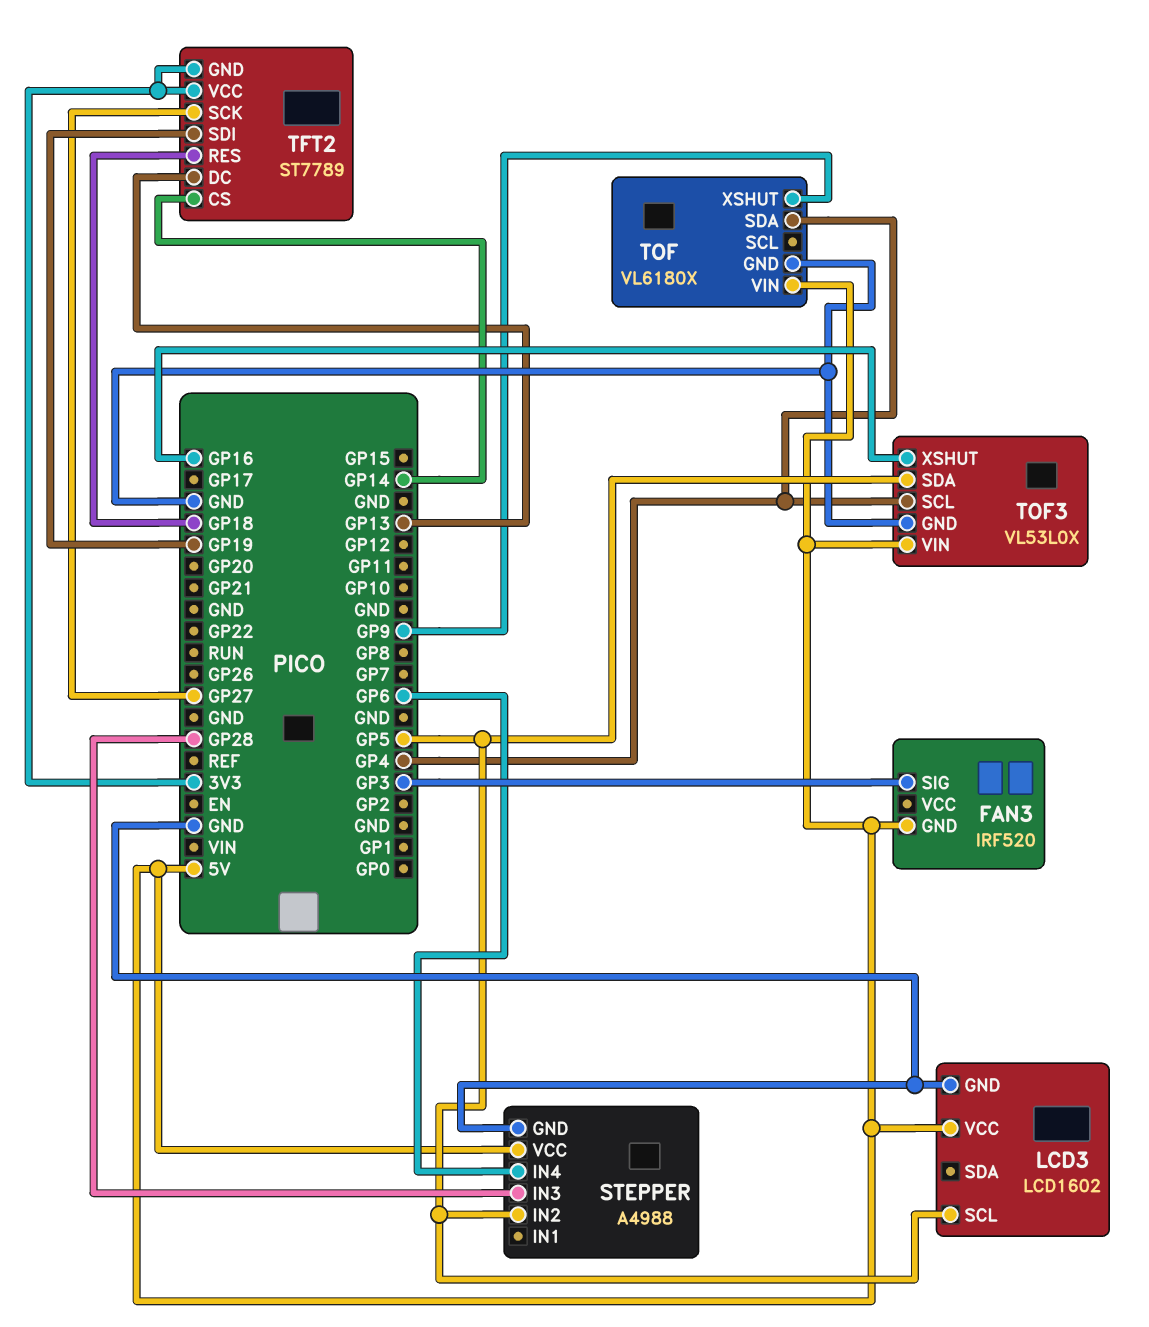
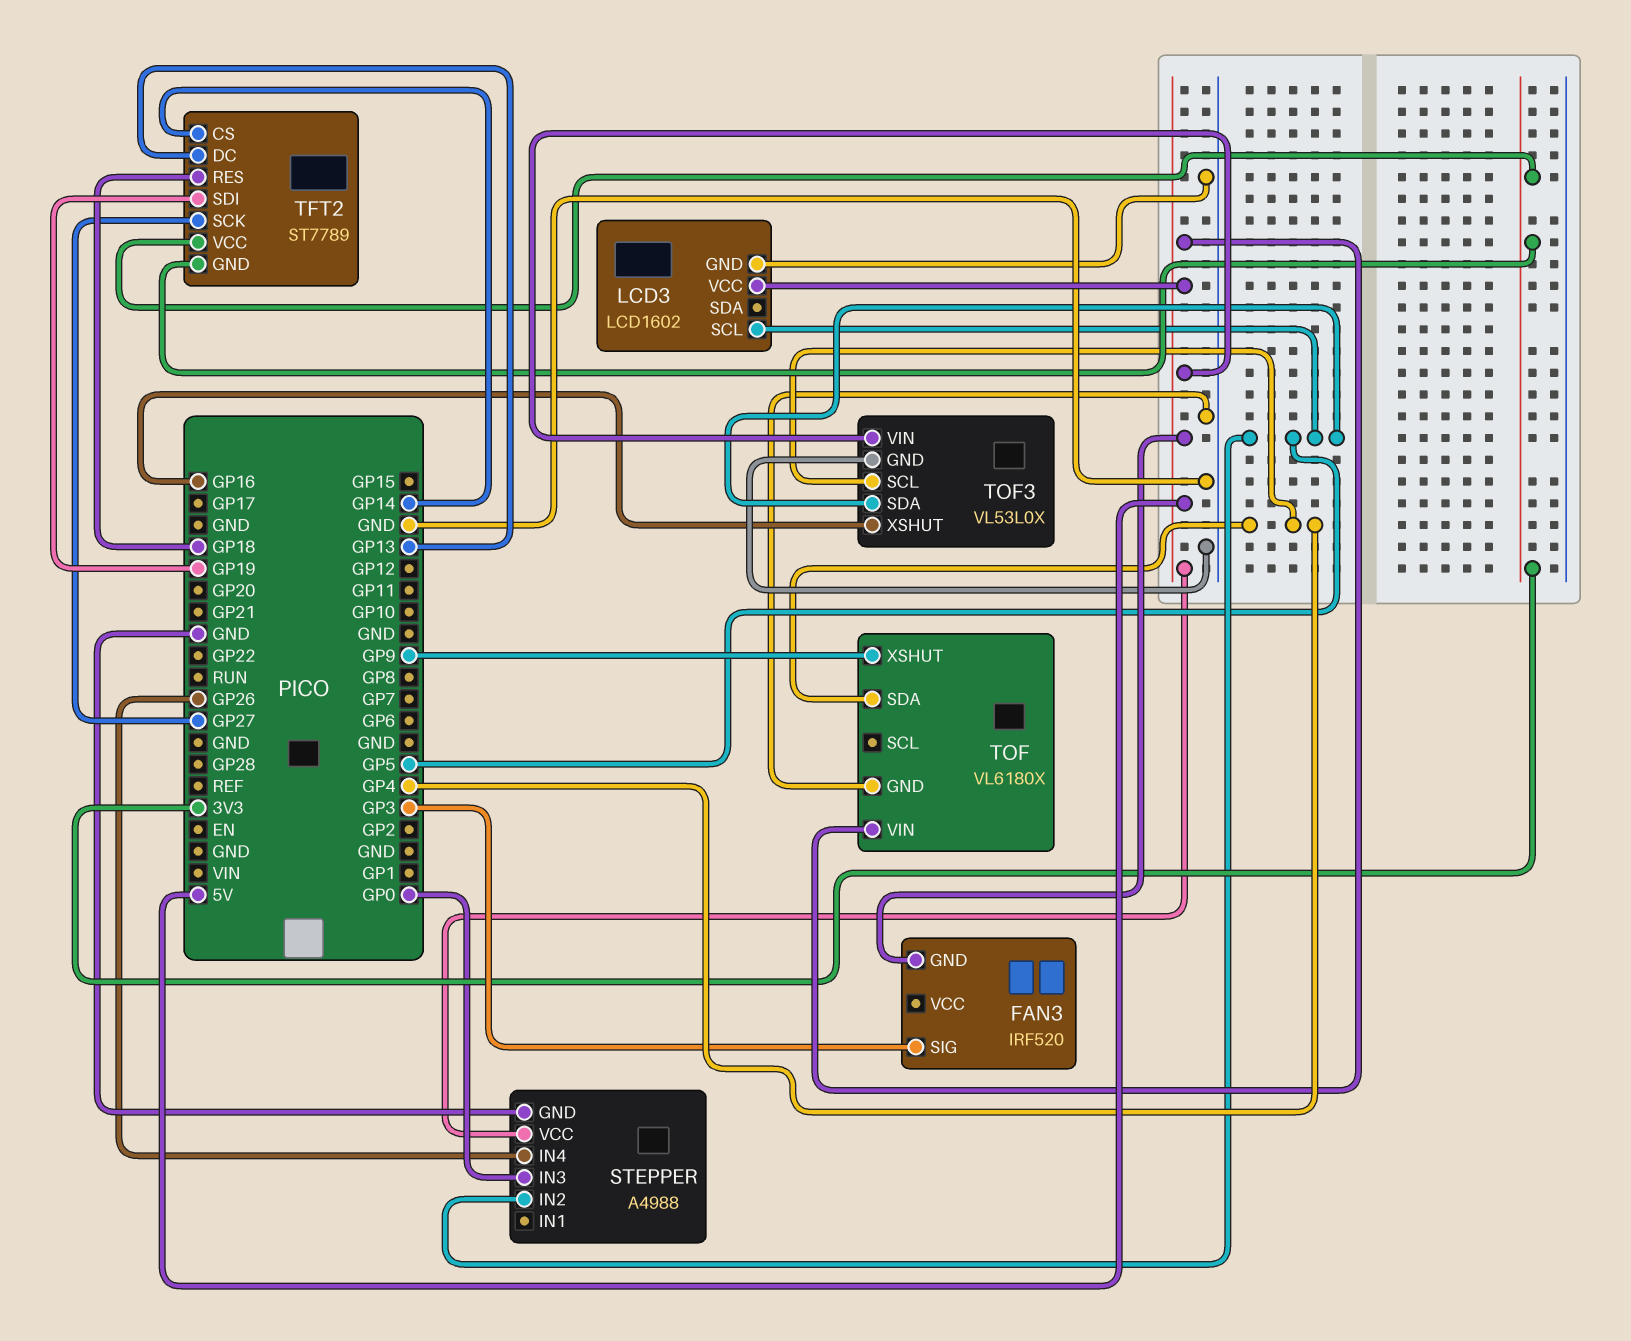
STEPPER pin IN3: GP28 -> GP0
STEPPER pin IN4: GP6 -> GP26

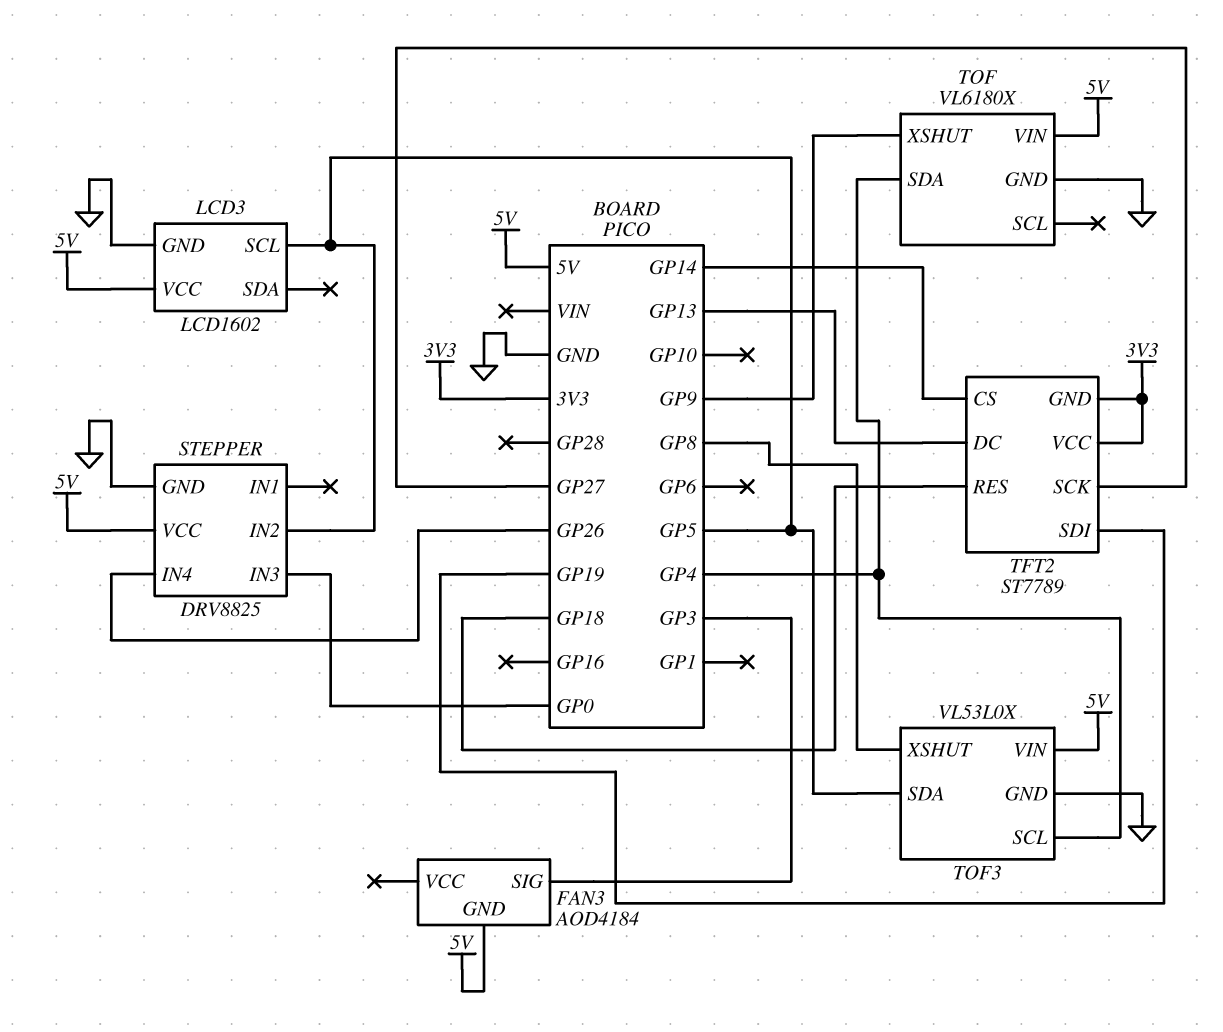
FAN3: IRF520 -> AOD4184
STEPPER: A4988 -> DRV8825
TOF3 pin XSHUT: GP16 -> GP8

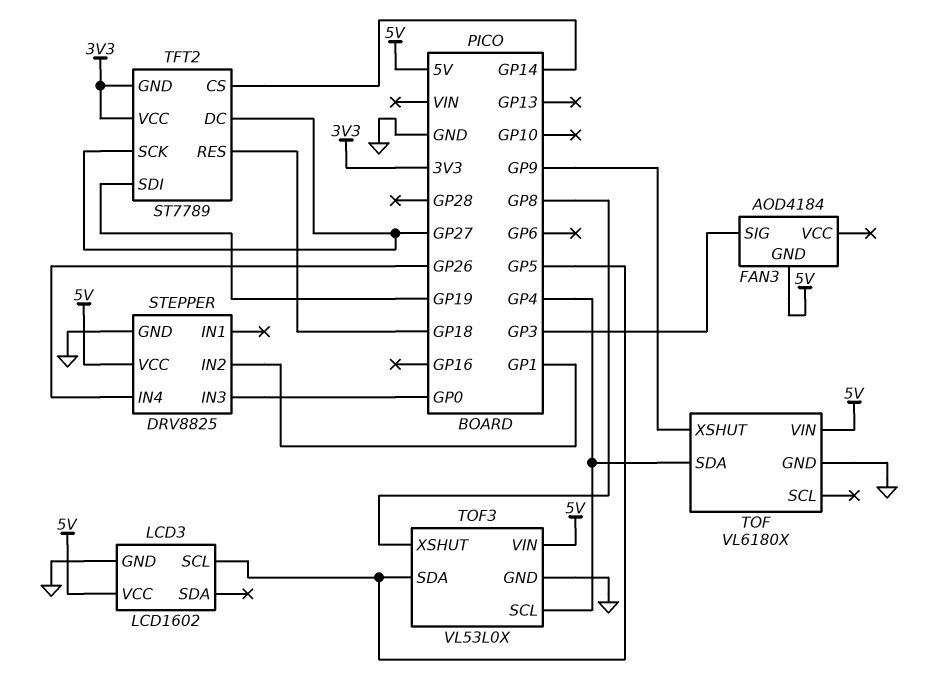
STEPPER pin IN2: GP5 -> GP1
TFT2 pin DC: GP13 -> GP27

